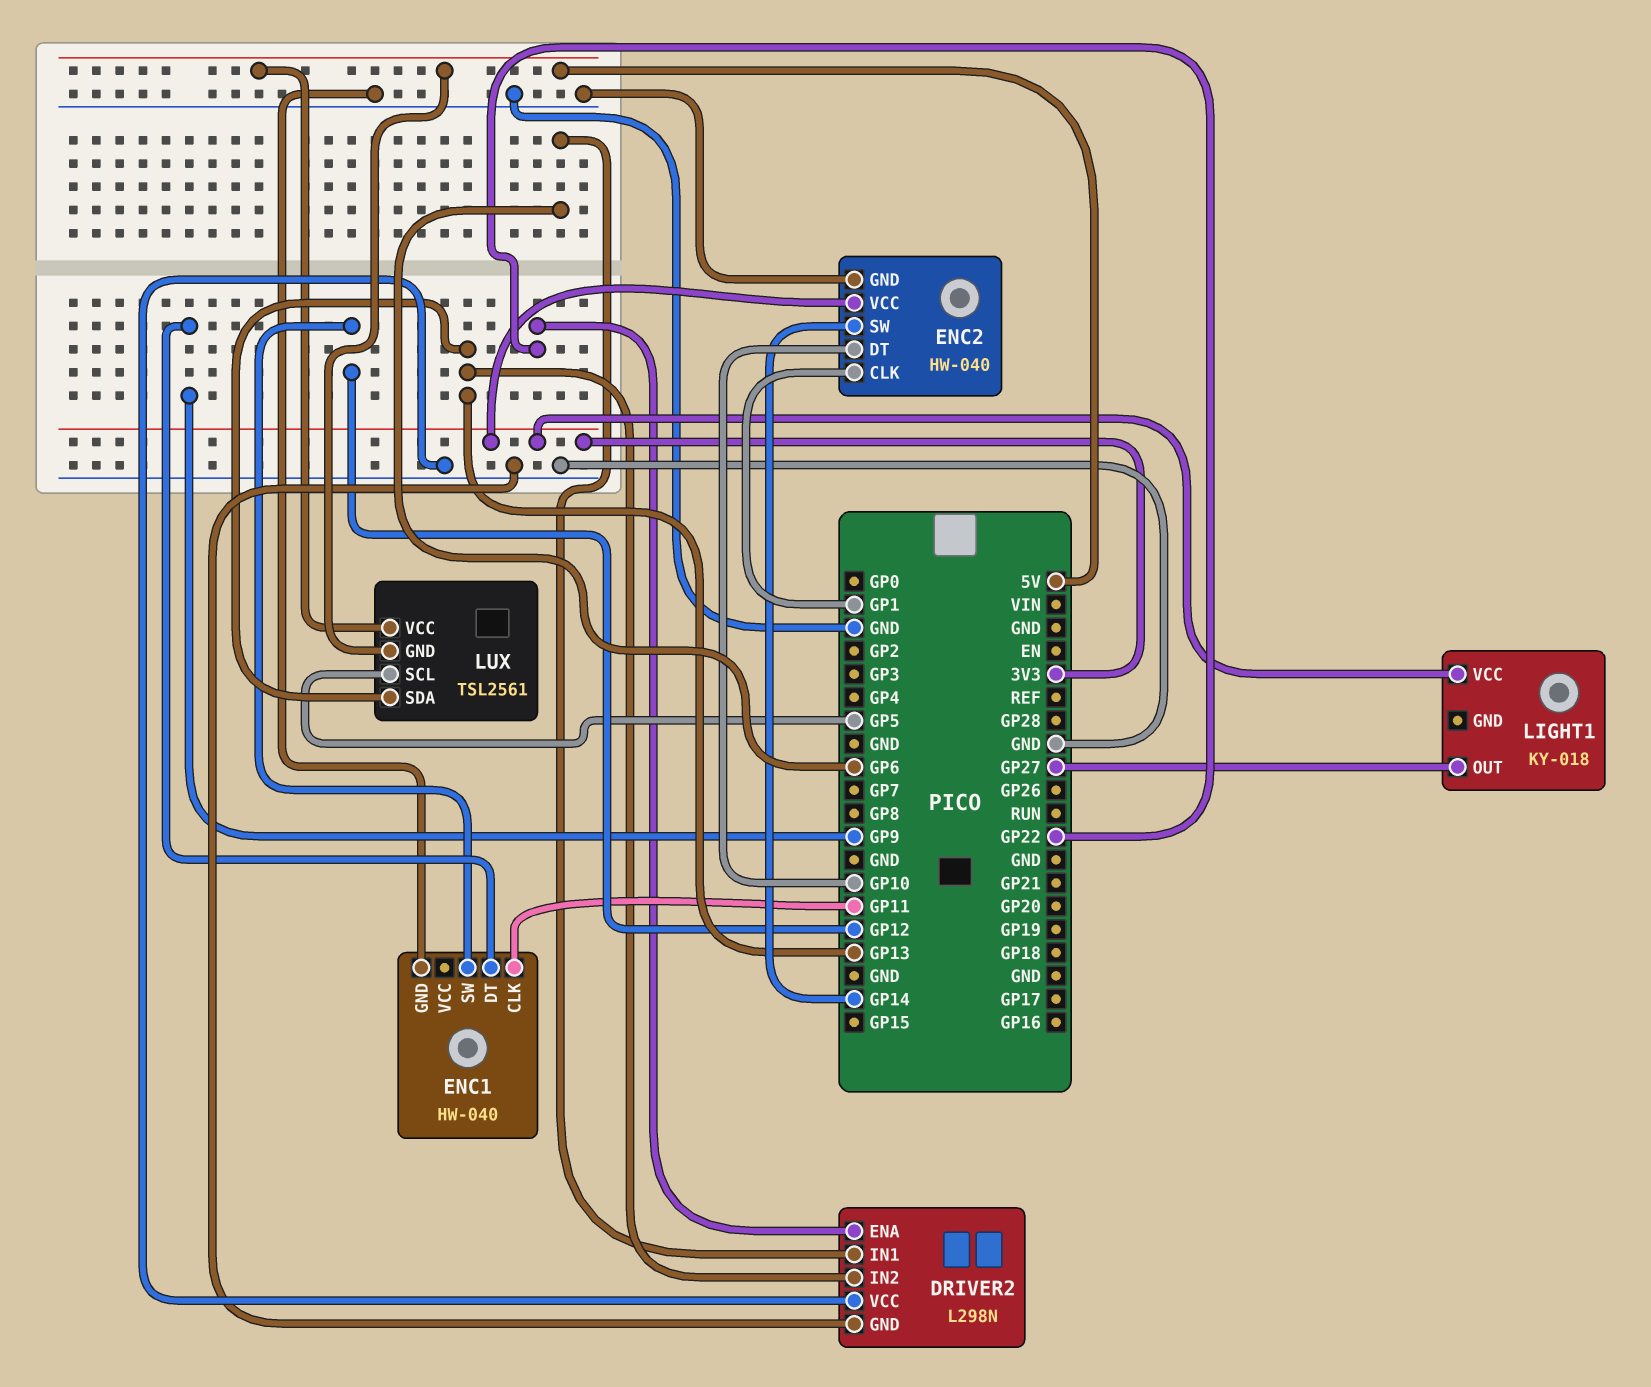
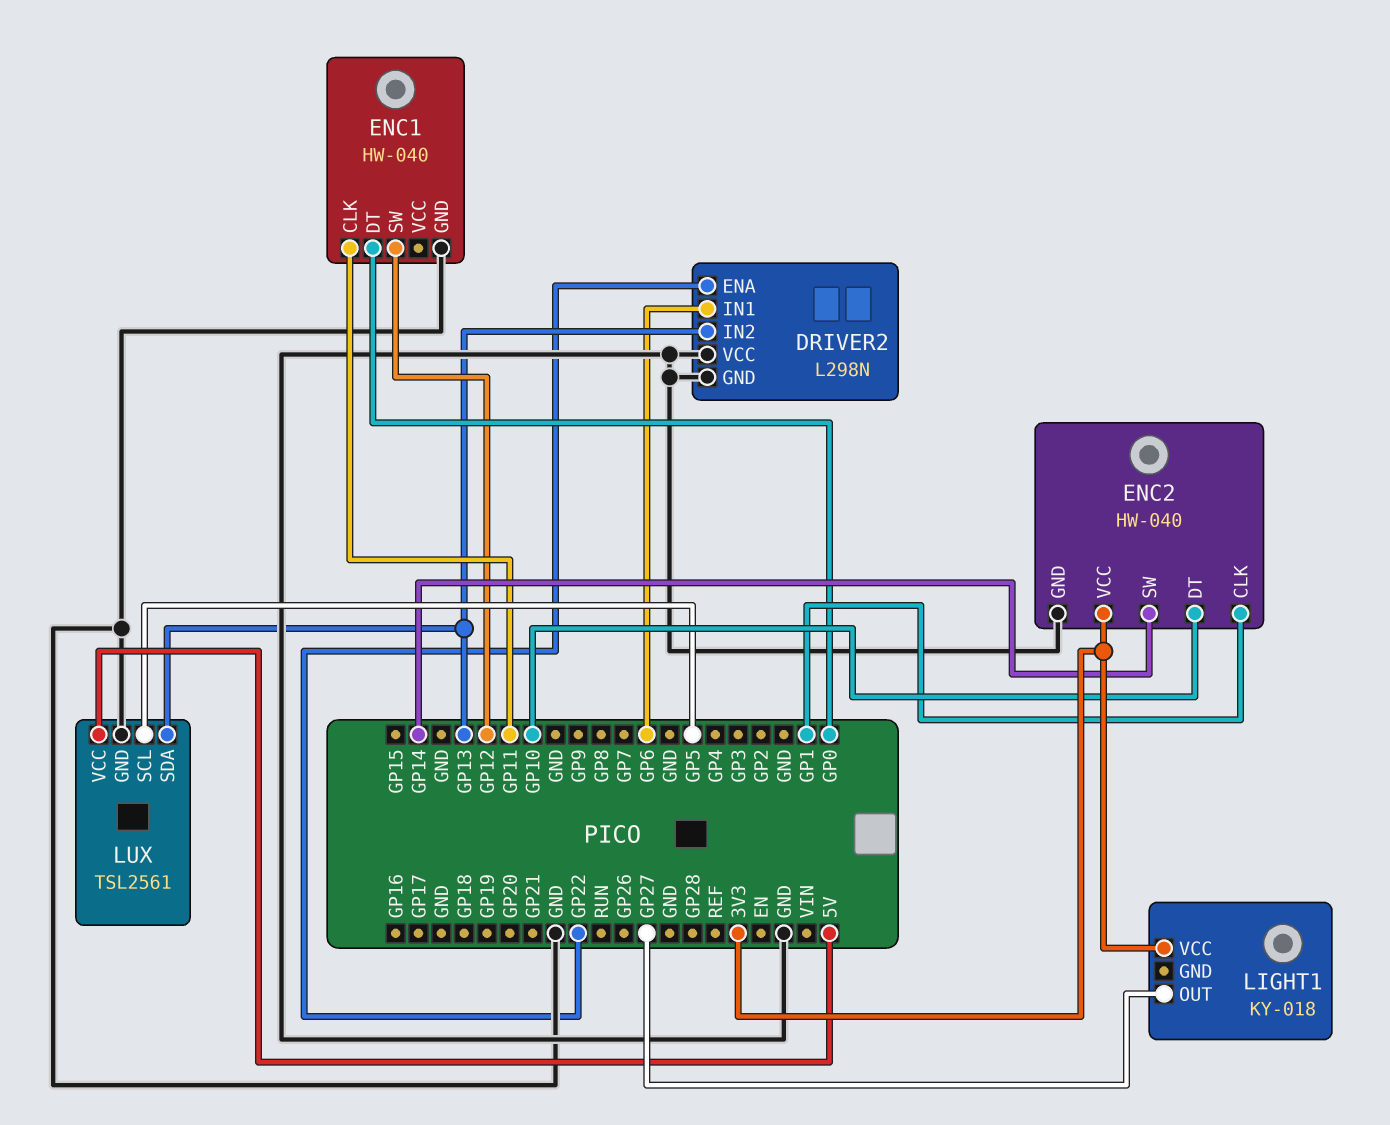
ENC1 pin DT: GP9 -> GP0
LUX pin GND: 5V -> GND

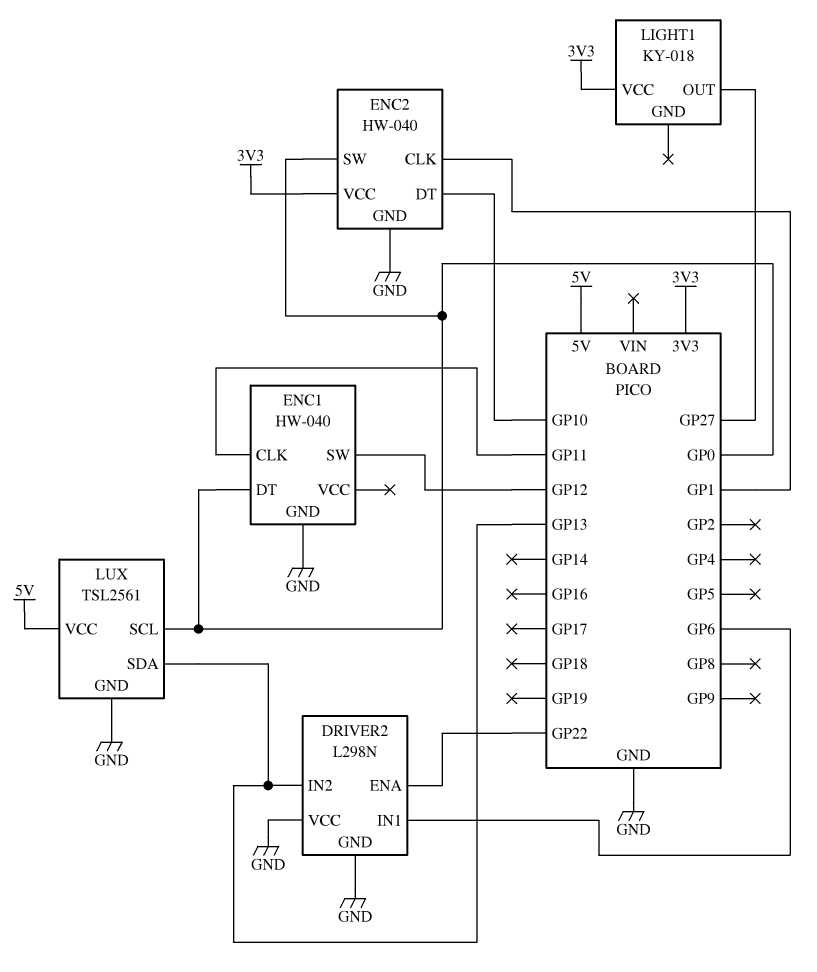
ENC2 pin SW: GP14 -> GP0
LUX pin SCL: GP5 -> GP0

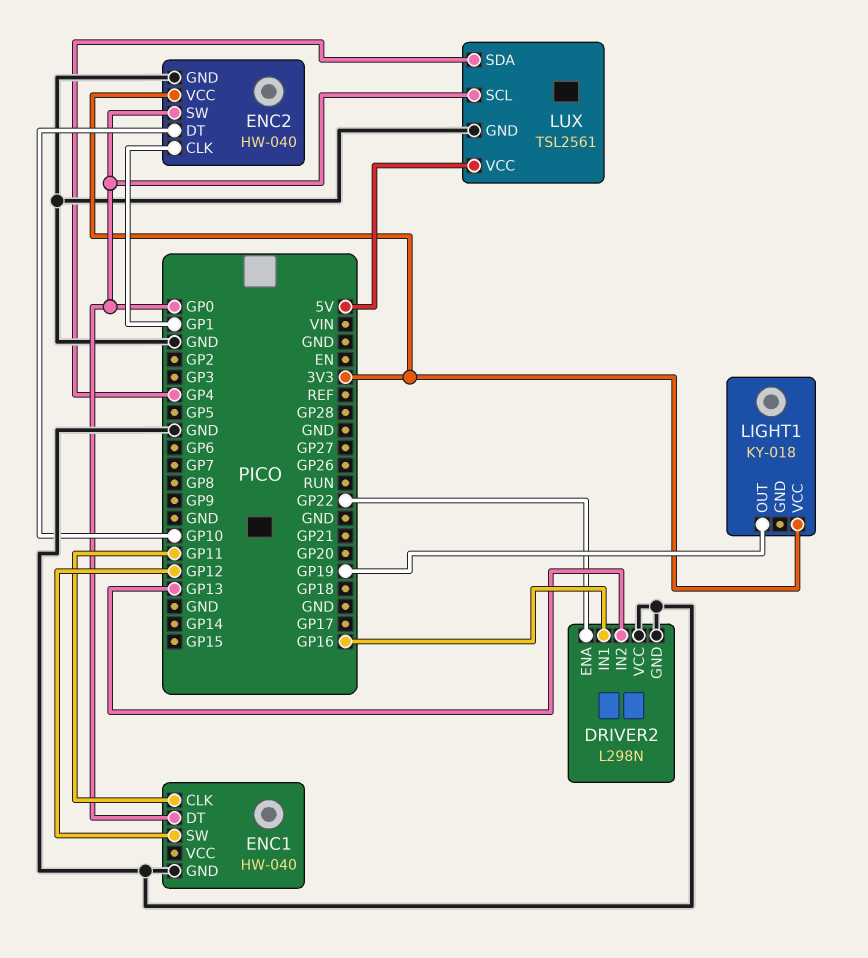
DRIVER2 pin IN1: GP6 -> GP16
LIGHT1 pin OUT: GP27 -> GP19
LUX pin SDA: GP13 -> GP4

